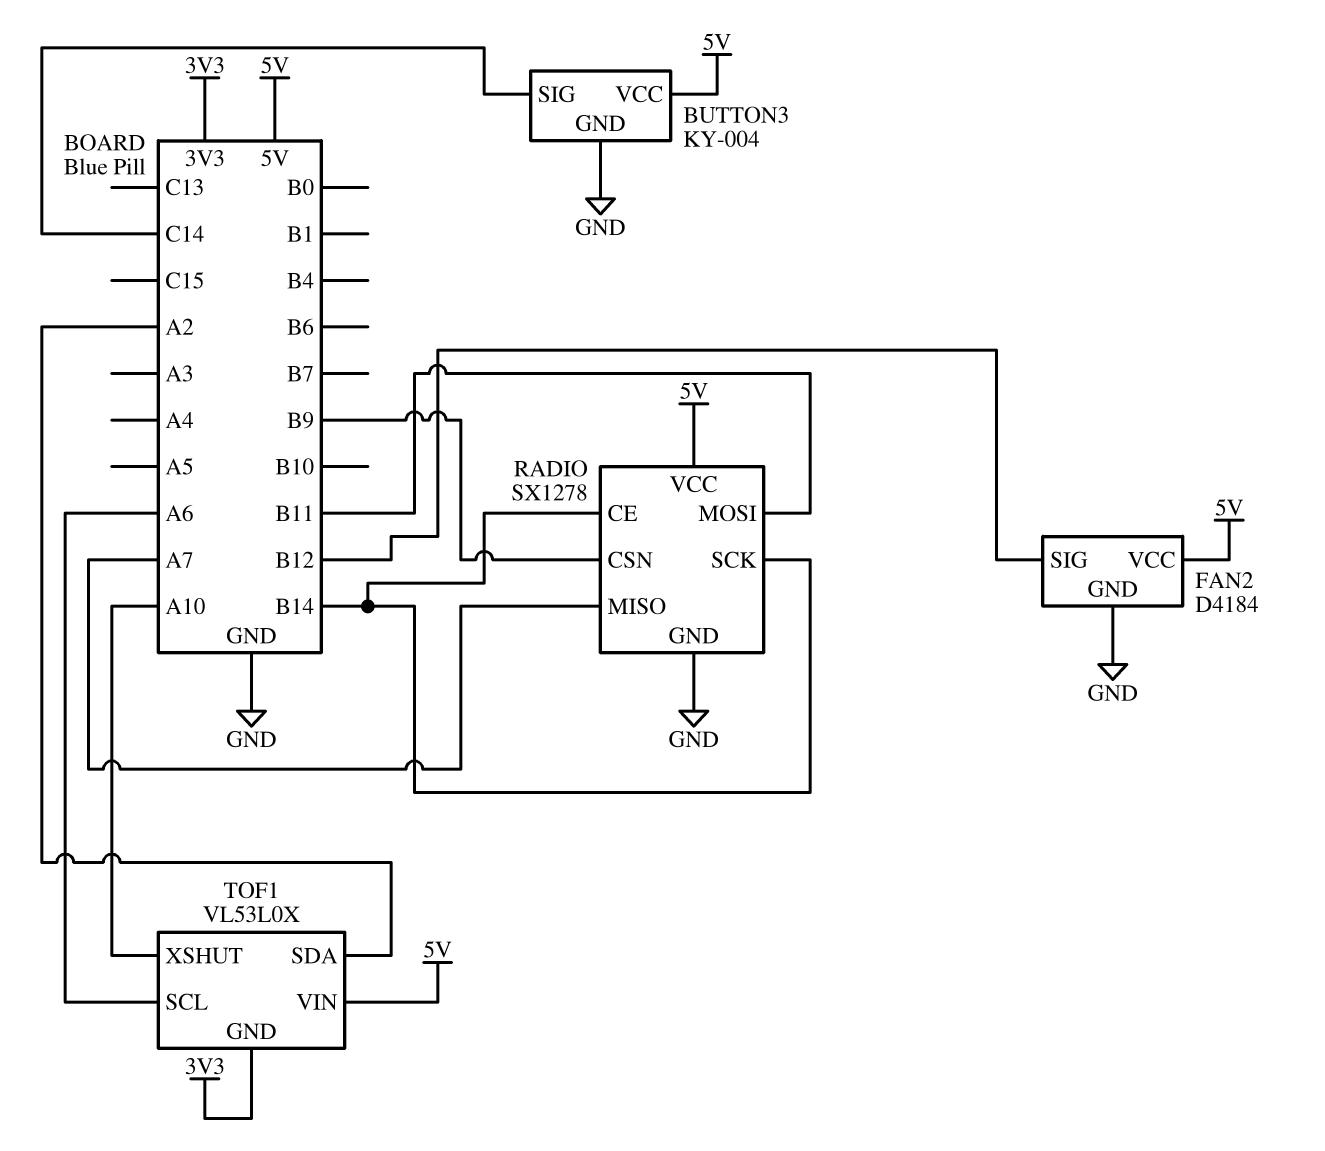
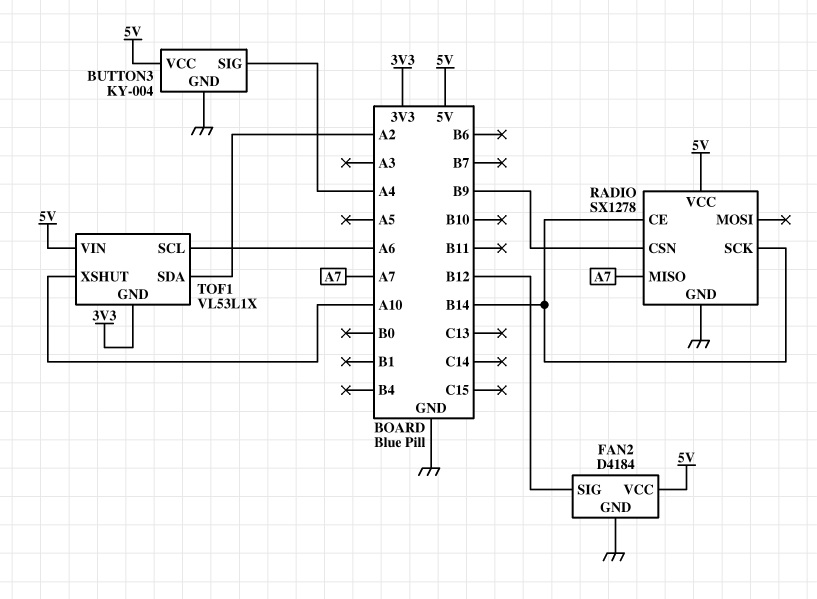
BUTTON3 pin SIG: C14 -> A4
RADIO pin MOSI: B11 -> none
TOF1: VL53L0X -> VL53L1X

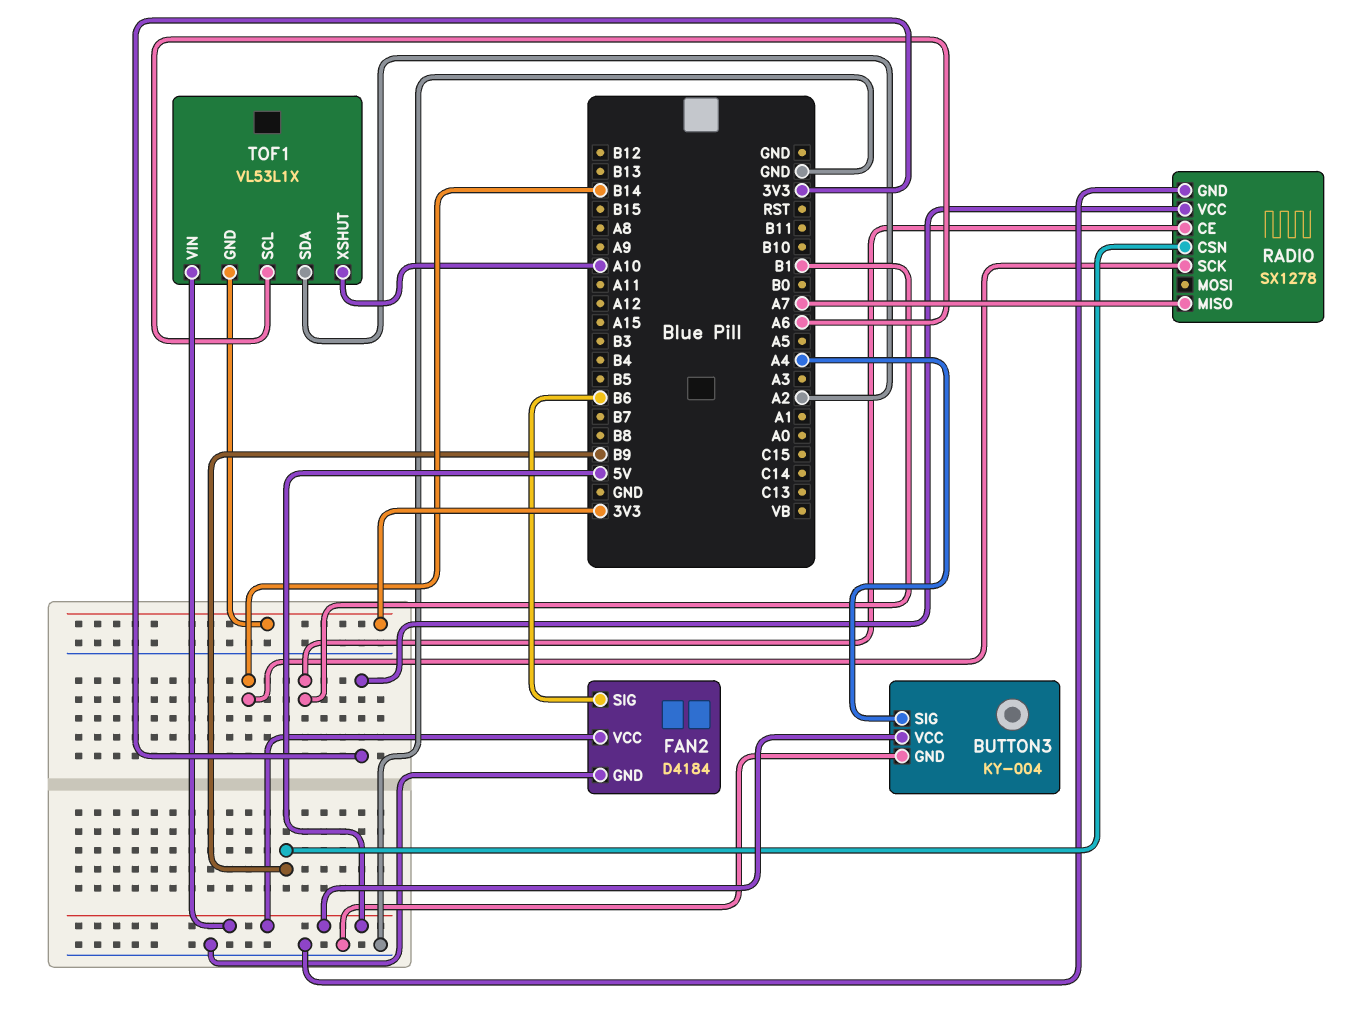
FAN2 pin SIG: B12 -> B6
RADIO pin CE: B14 -> B1
RADIO pin VCC: 5V -> 3V3

